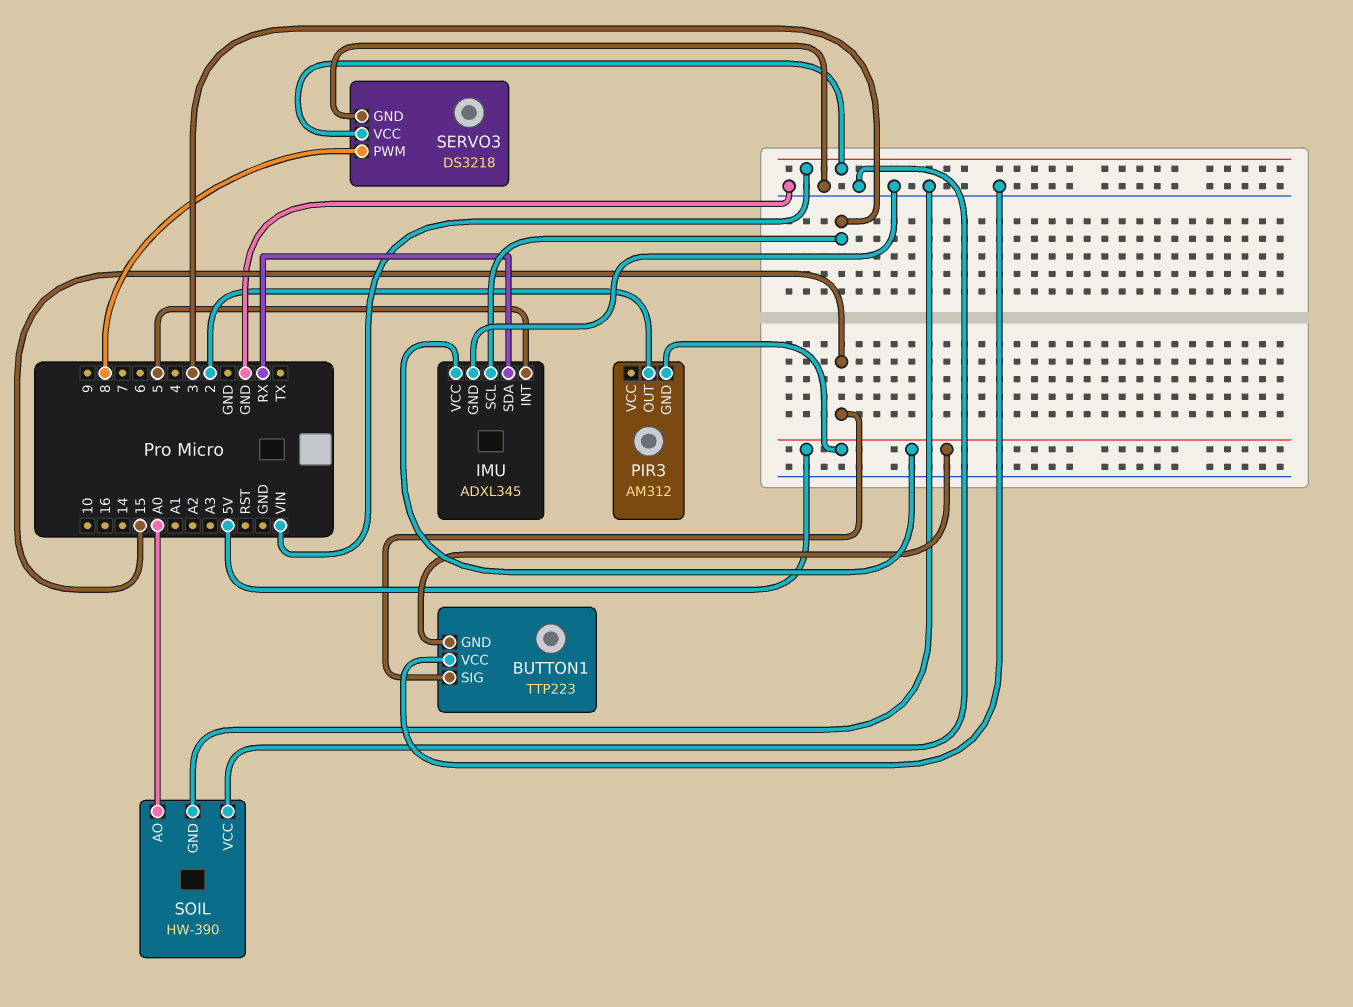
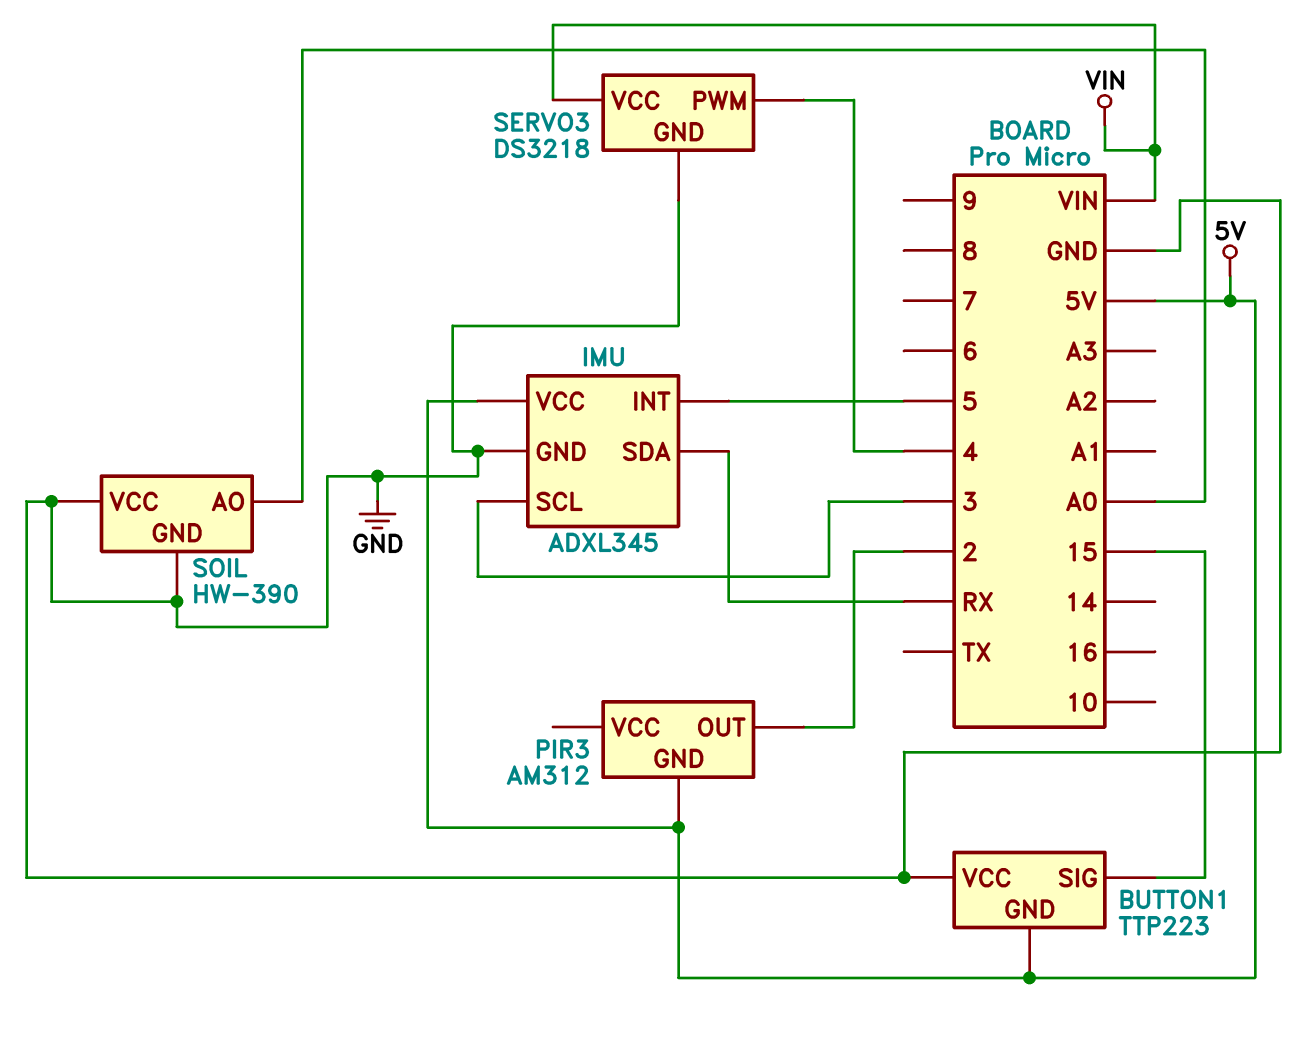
SERVO3 pin PWM: 8 -> 4

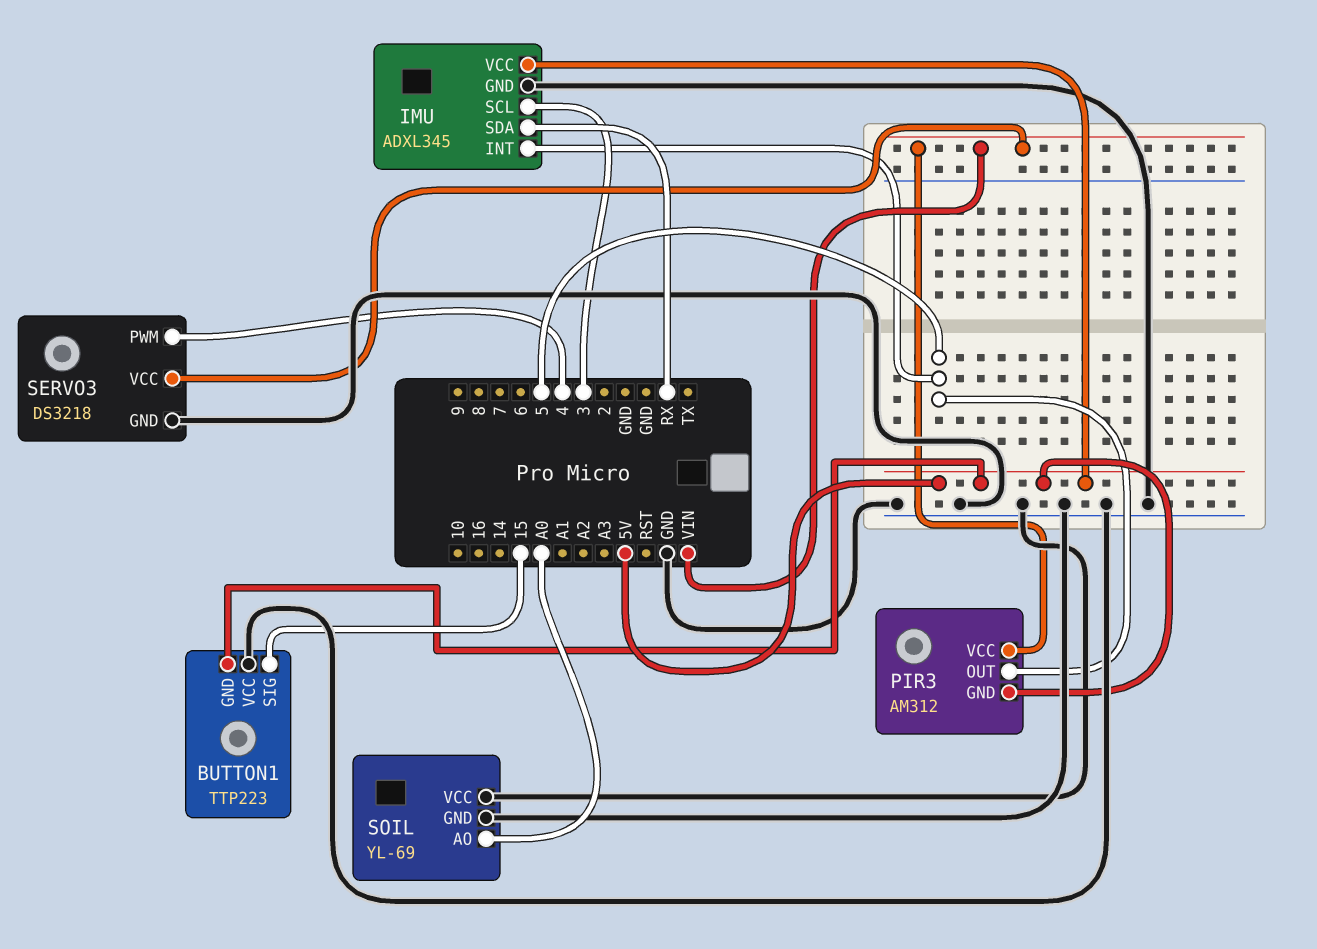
PIR3 pin OUT: 2 -> 5
PIR3 pin VCC: none -> VIN
SOIL: HW-390 -> YL-69

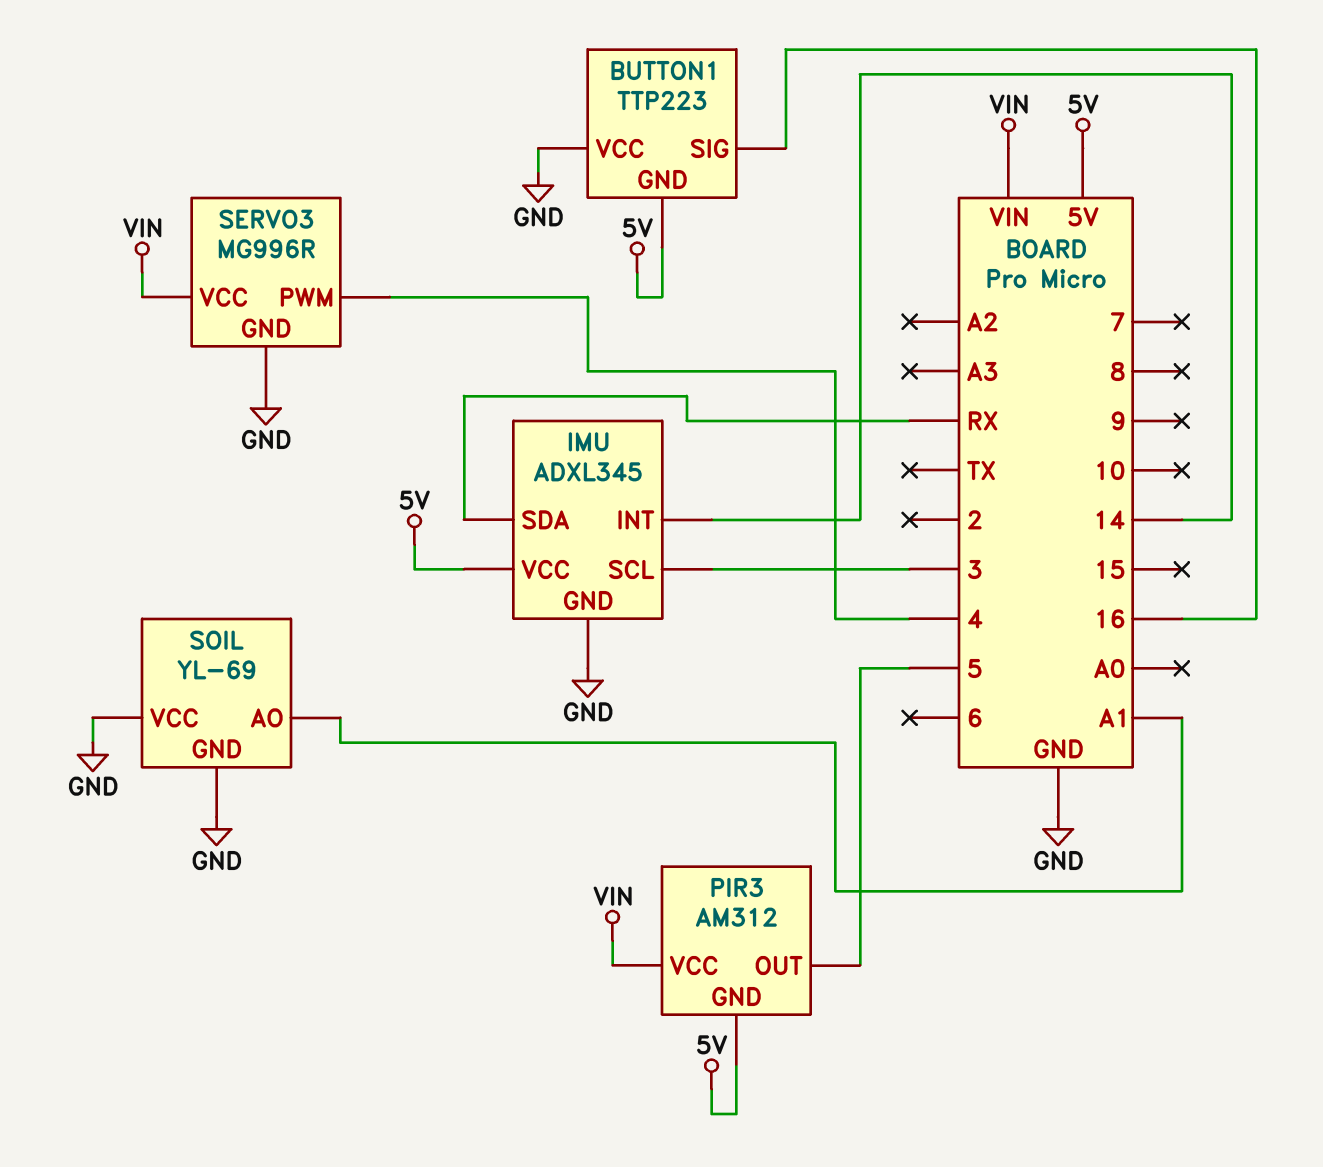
BUTTON1 pin SIG: 15 -> 16
IMU pin INT: 5 -> 14
SERVO3: DS3218 -> MG996R
SOIL pin AO: A0 -> A1

